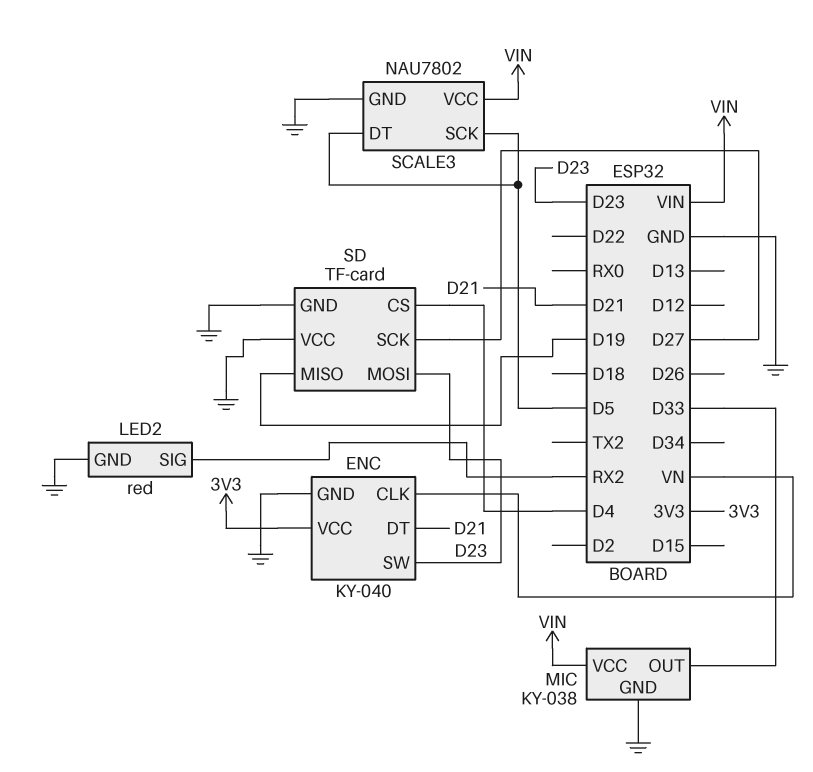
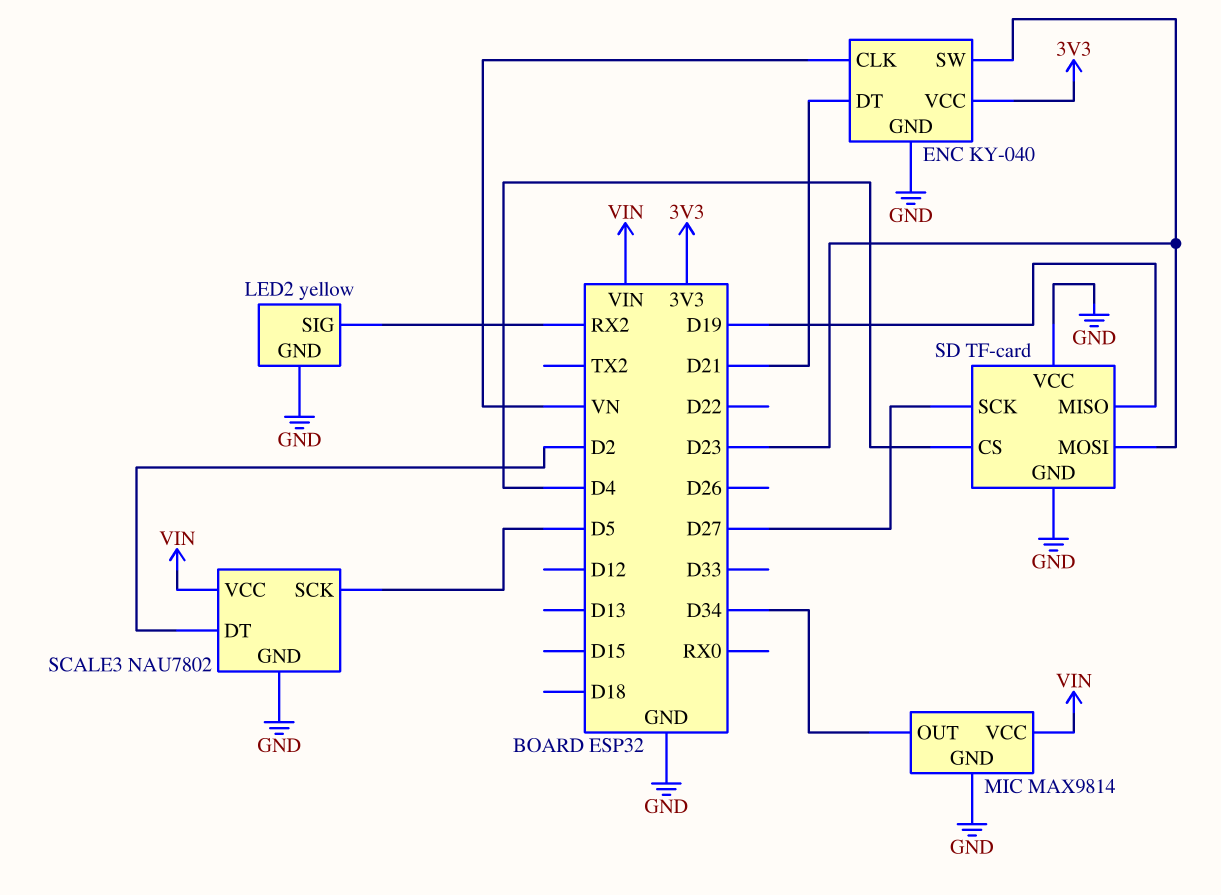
LED2: red -> yellow
MIC: KY-038 -> MAX9814
MIC pin OUT: D33 -> D34
SCALE3 pin DT: D5 -> D2

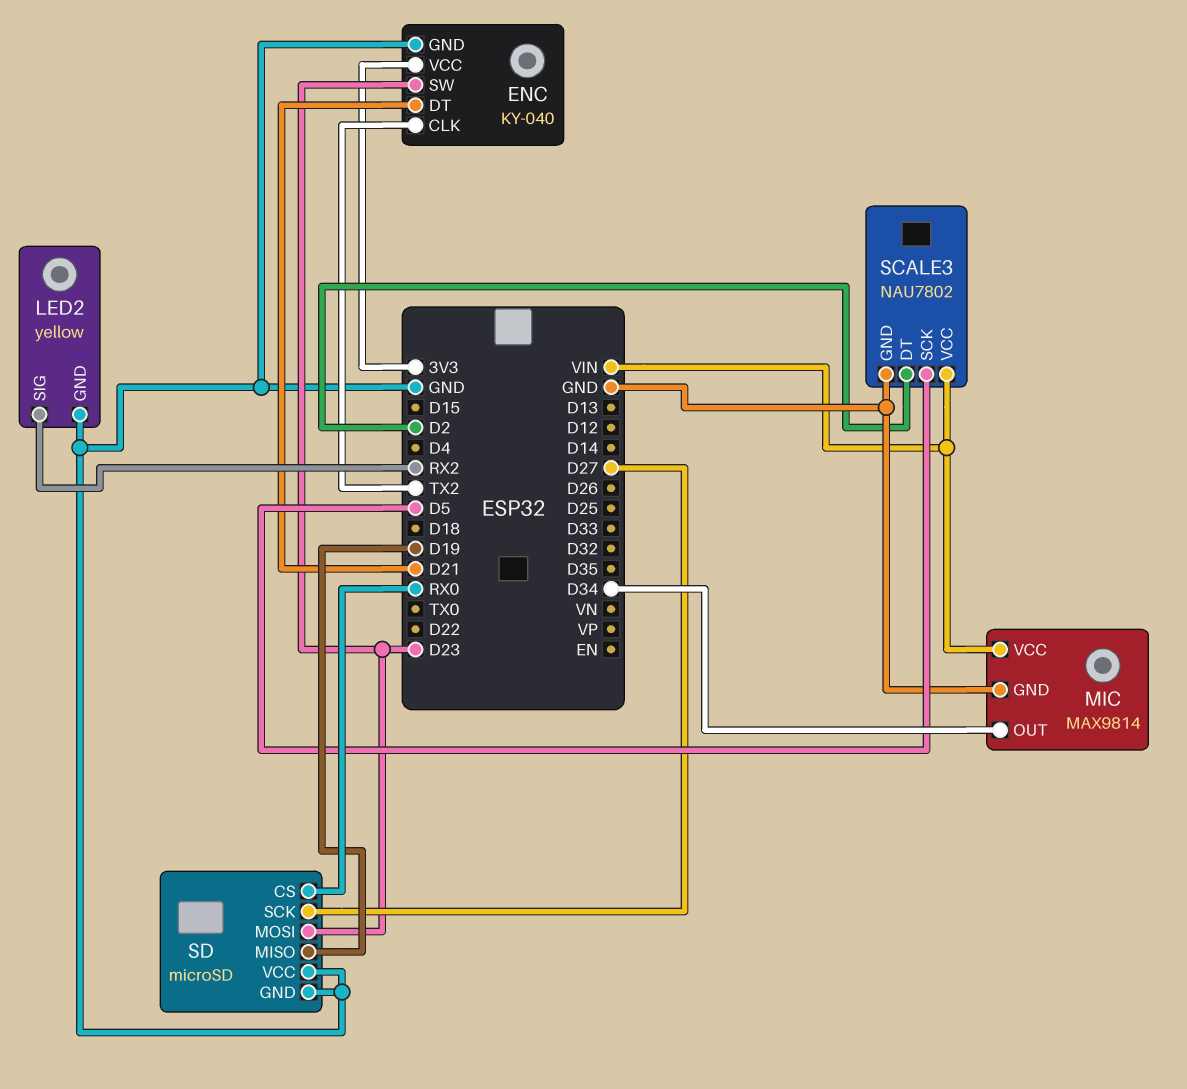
ENC pin CLK: VN -> TX2
SD: TF-card -> microSD
SD pin CS: D4 -> RX0

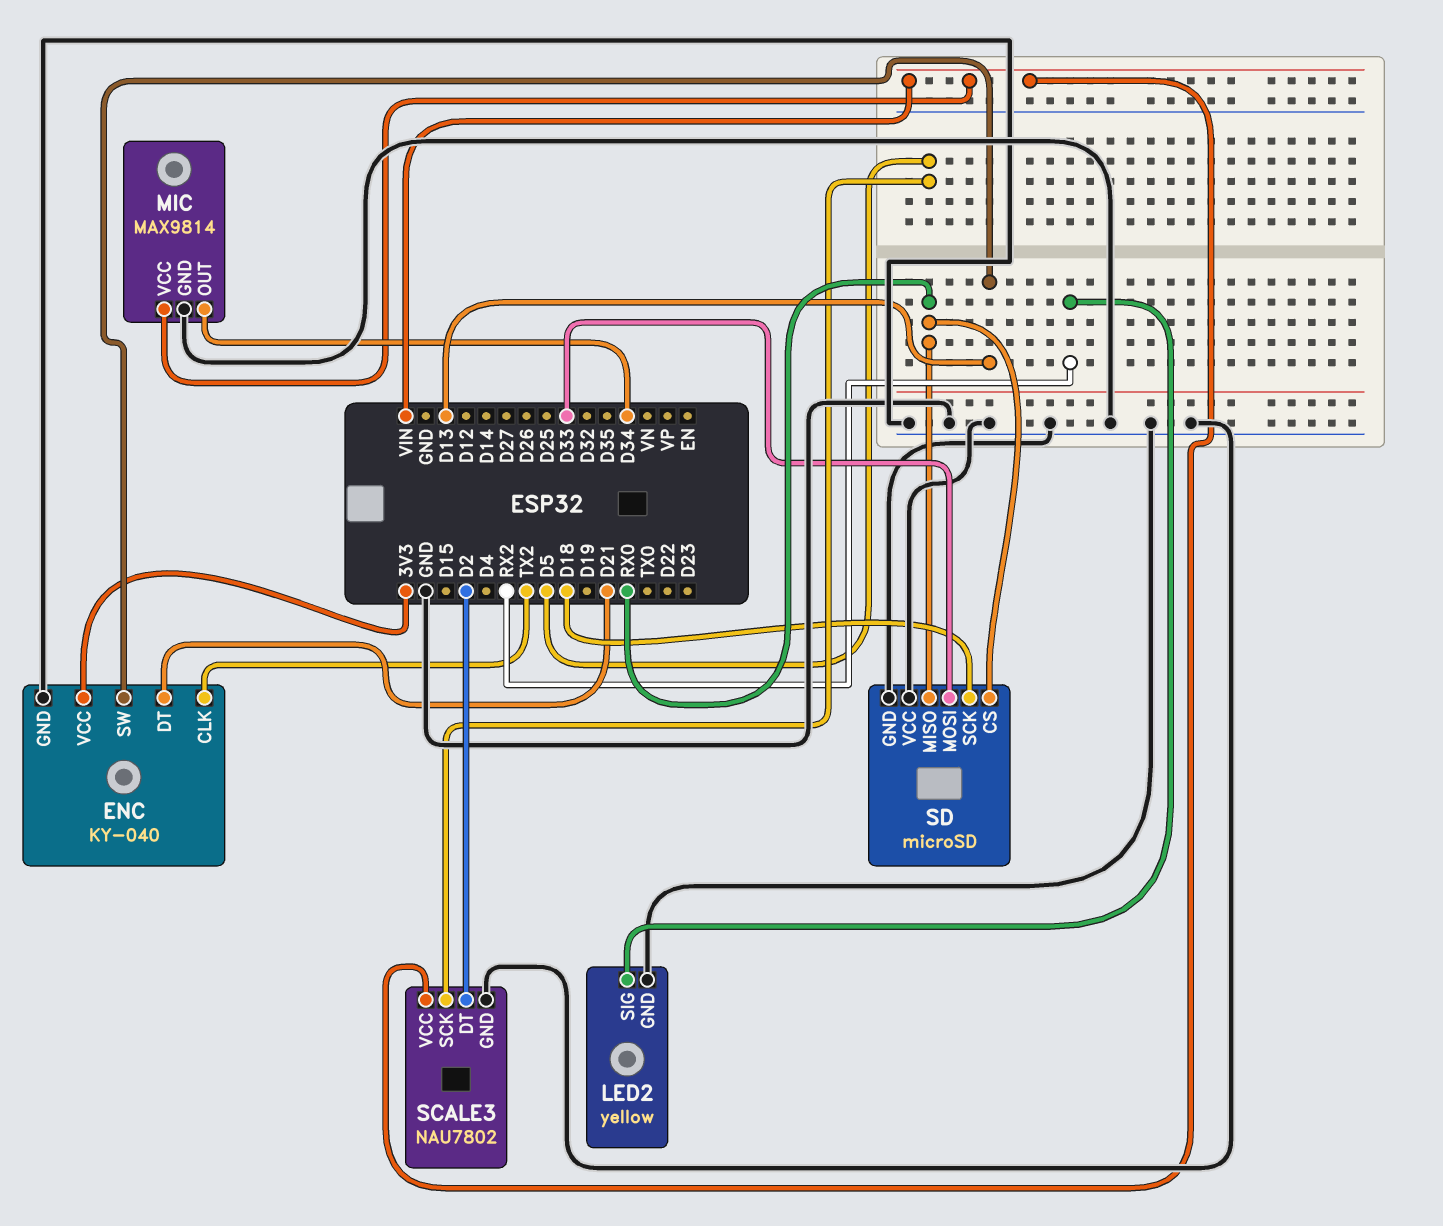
ENC pin SW: D23 -> D13
SD pin MISO: D19 -> RX0
SD pin MOSI: D23 -> D33
SD pin SCK: D27 -> D18

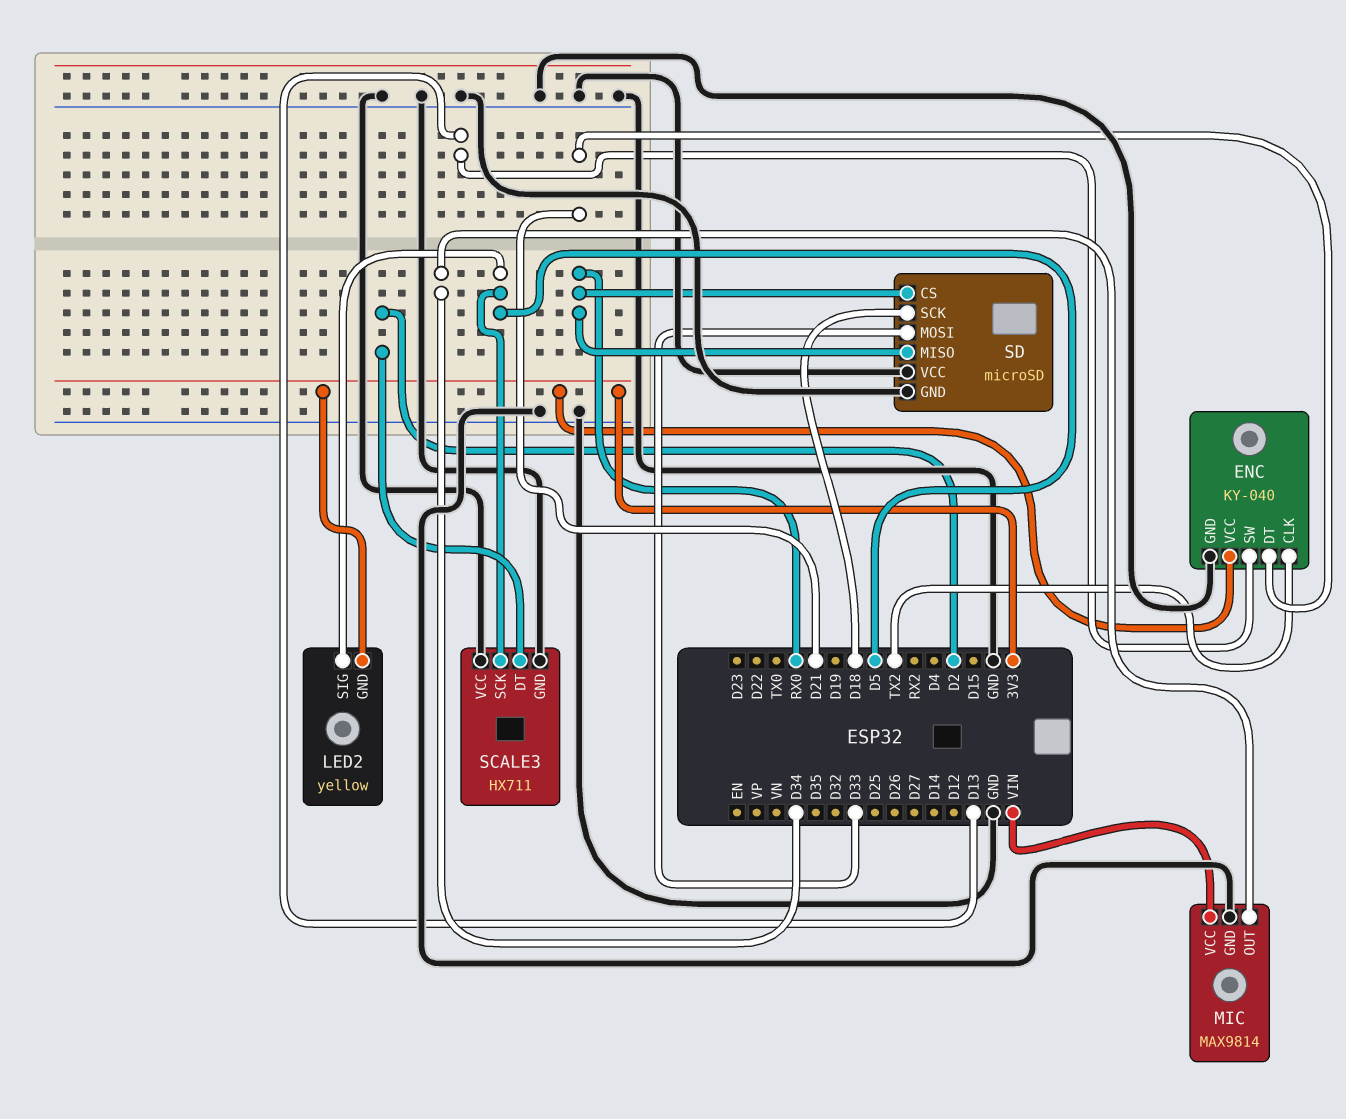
LED2 pin GND: GND -> 3V3
LED2 pin SIG: RX2 -> D5
SCALE3: NAU7802 -> HX711
SCALE3 pin VCC: VIN -> GND

